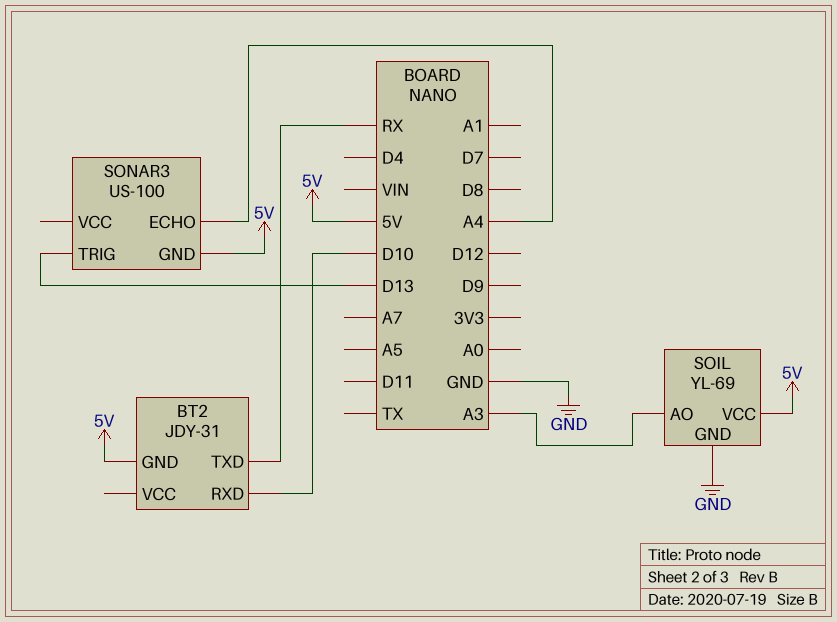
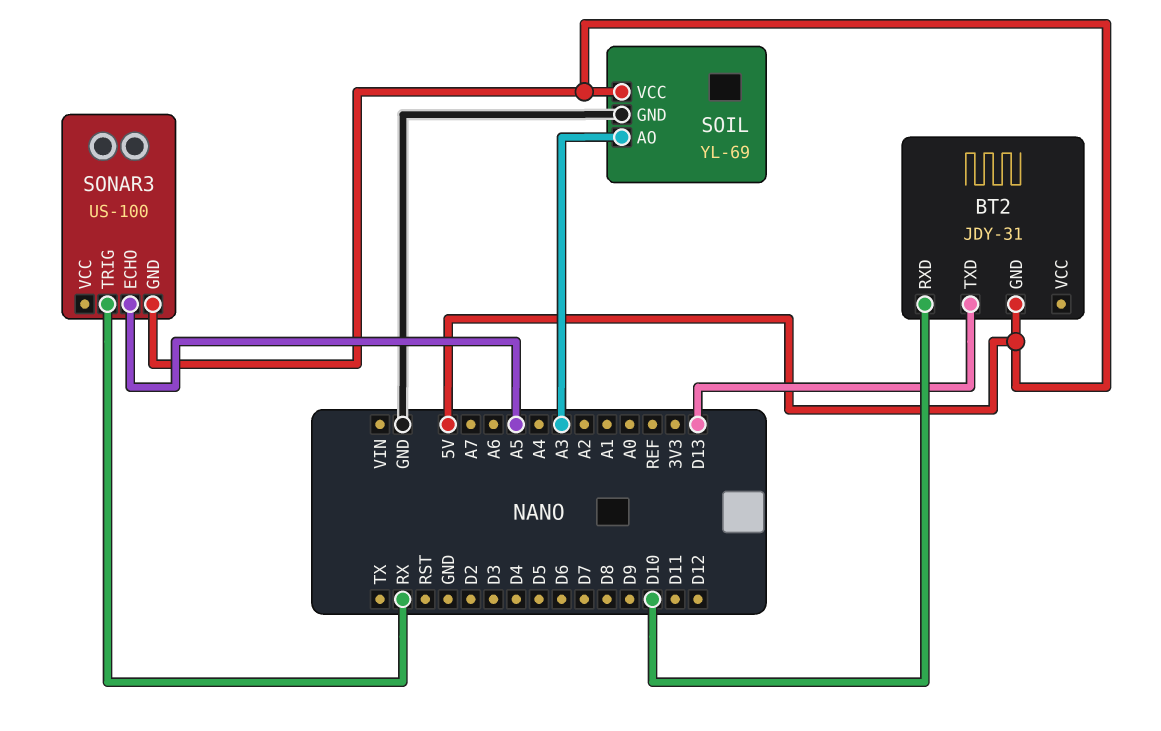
BT2 pin TXD: RX -> D13
SONAR3 pin ECHO: A4 -> A5
SONAR3 pin TRIG: D13 -> RX

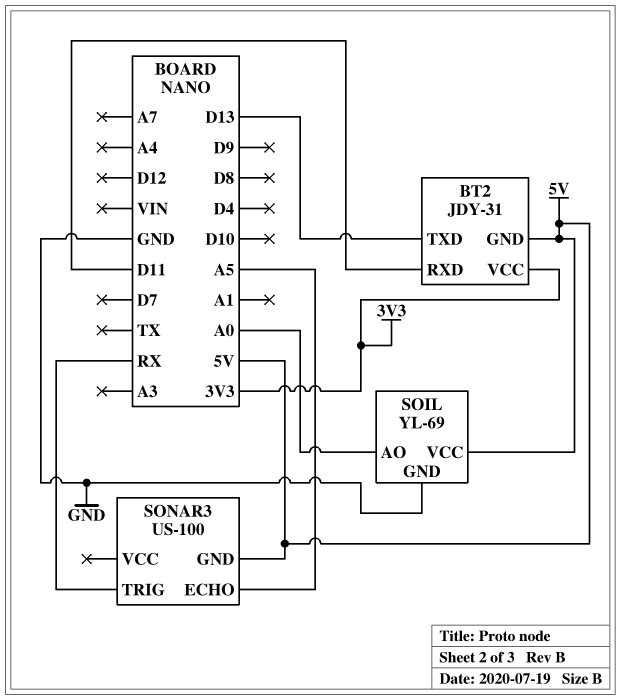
BT2 pin RXD: D10 -> D11
BT2 pin VCC: none -> 3V3
SOIL pin AO: A3 -> A0

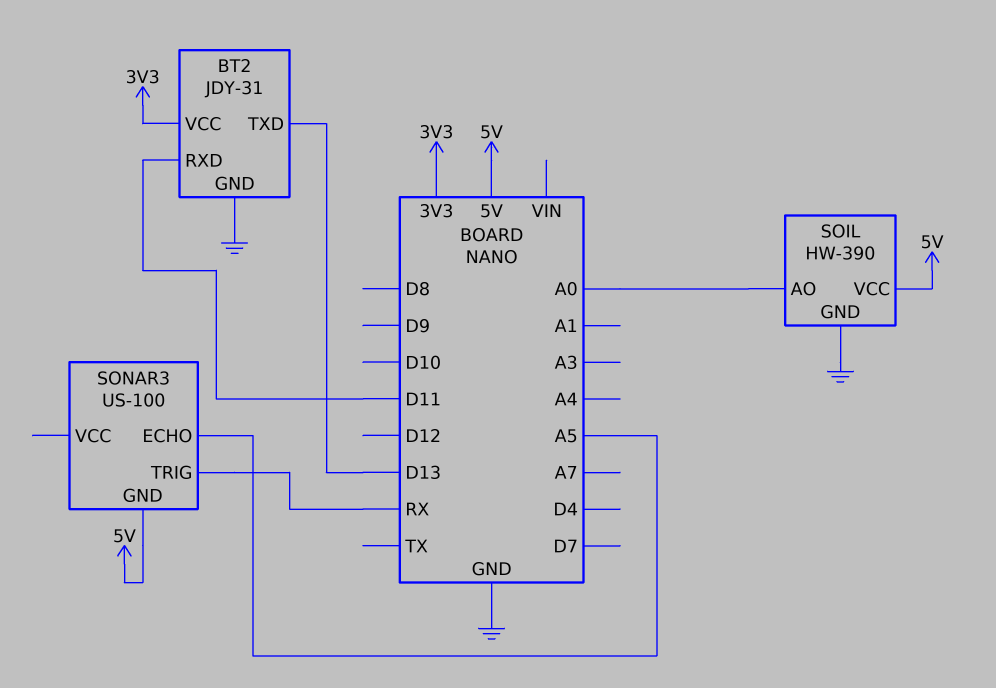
BT2 pin GND: 5V -> GND
SOIL: YL-69 -> HW-390

